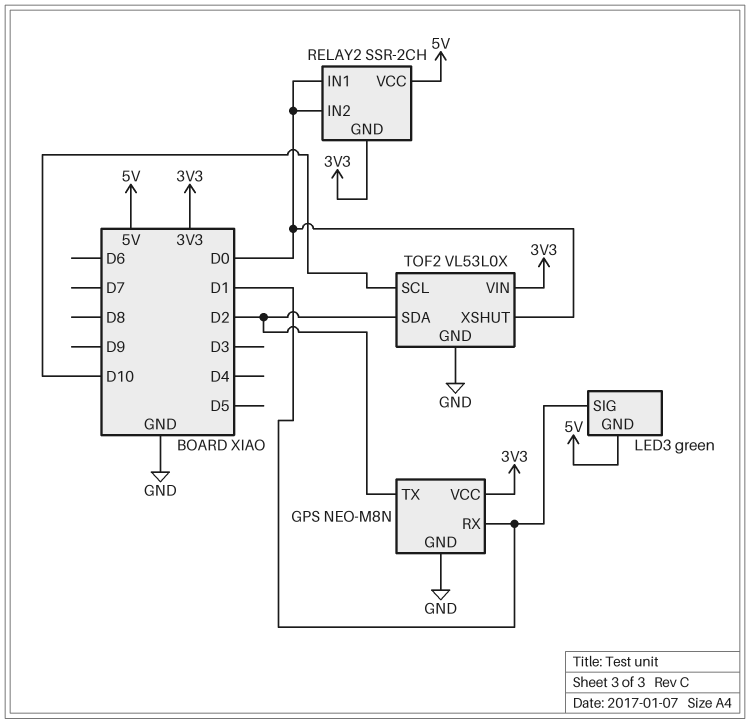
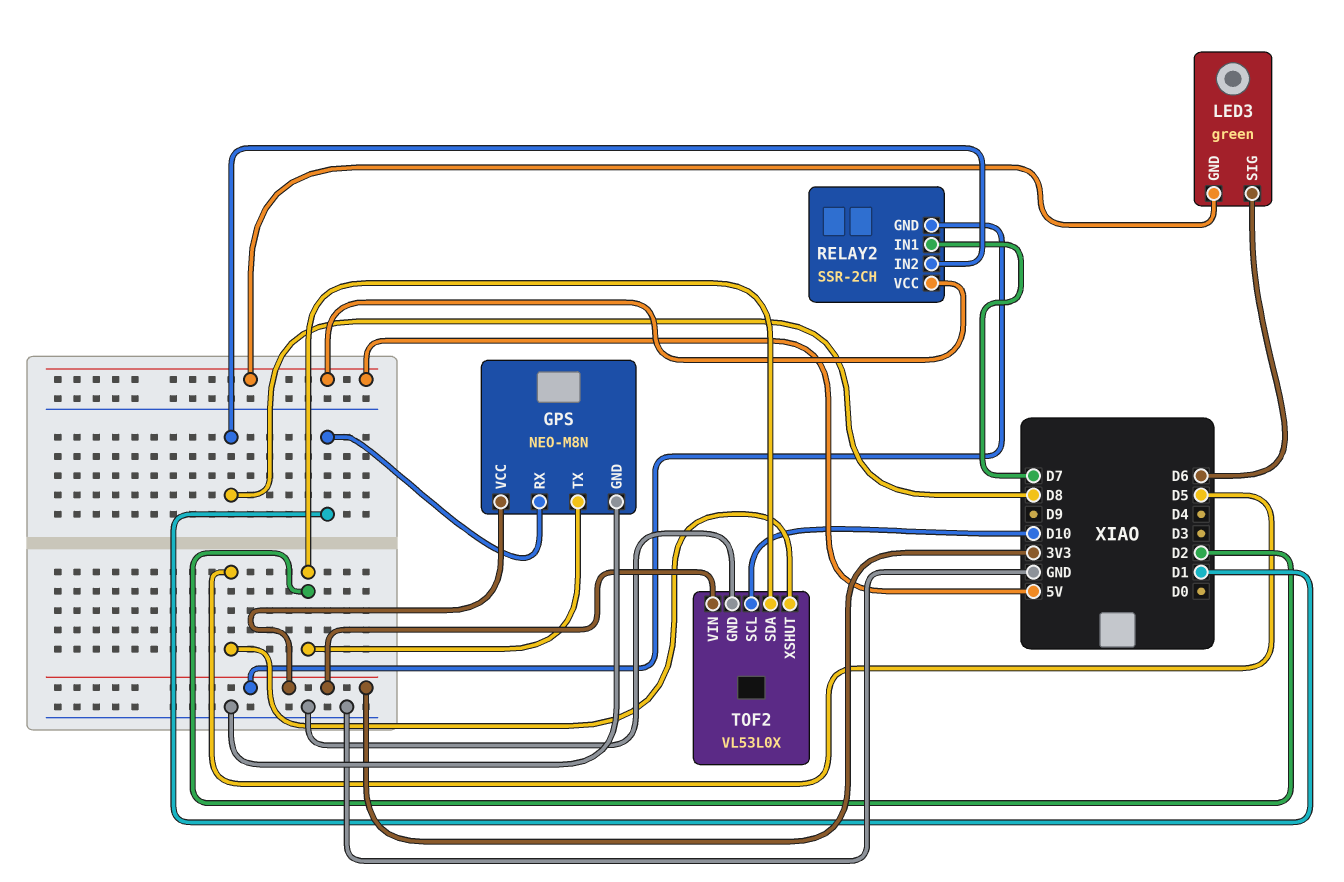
LED3 pin SIG: D1 -> D6
RELAY2 pin IN1: D0 -> D7
RELAY2 pin IN2: D0 -> D8
TOF2 pin XSHUT: D0 -> D5

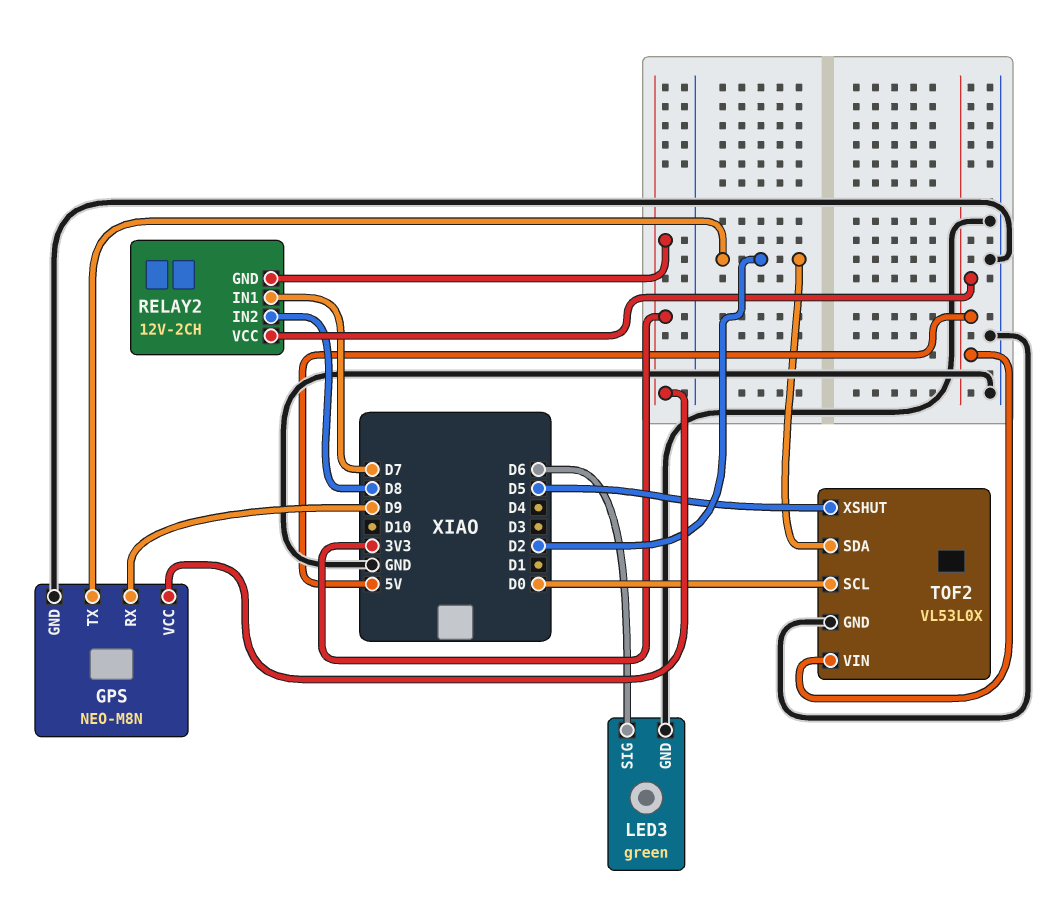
GPS pin RX: D1 -> D9
LED3 pin GND: 5V -> GND
RELAY2: SSR-2CH -> 12V-2CH
TOF2 pin SCL: D10 -> D0
TOF2 pin VIN: 3V3 -> 5V

